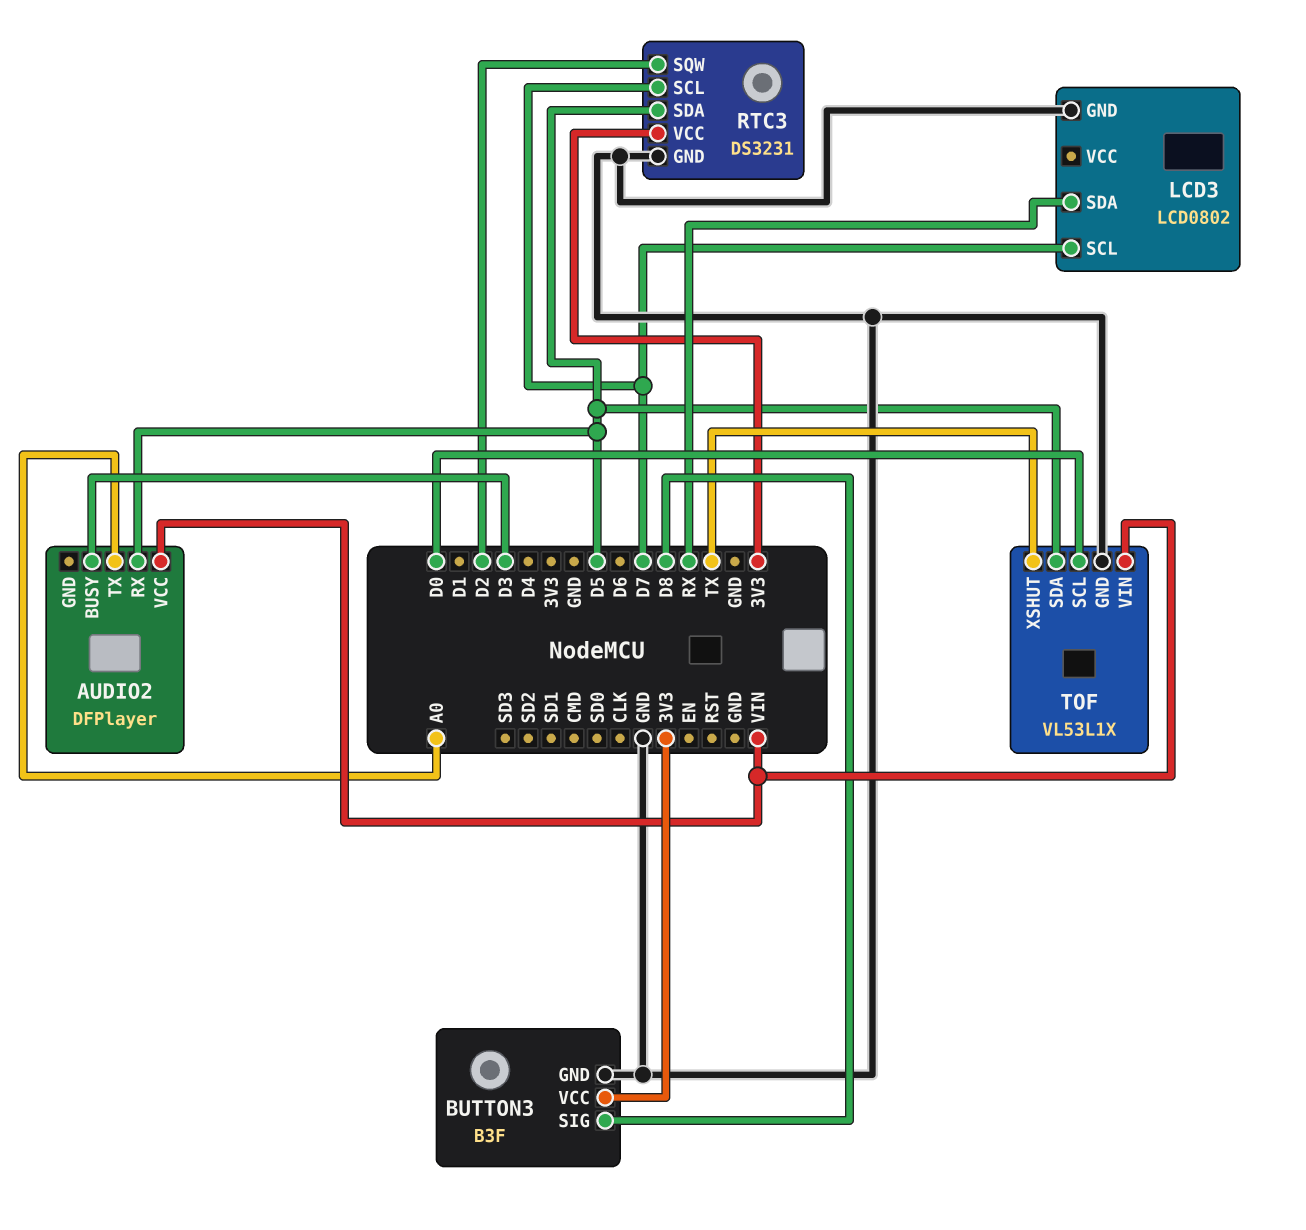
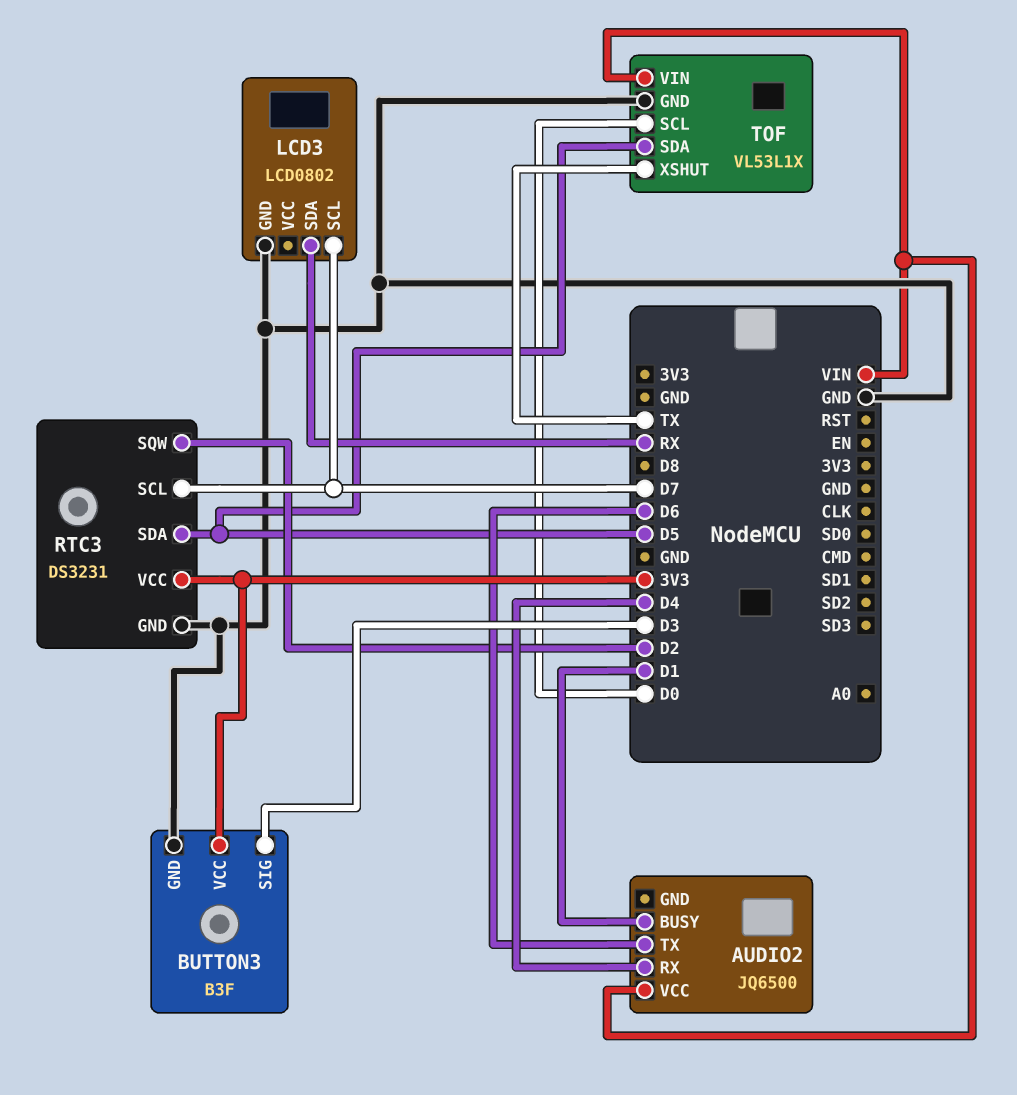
AUDIO2: DFPlayer -> JQ6500
AUDIO2 pin BUSY: D3 -> D1
AUDIO2 pin RX: D5 -> D4
AUDIO2 pin TX: A0 -> D6
BUTTON3 pin SIG: D8 -> D3

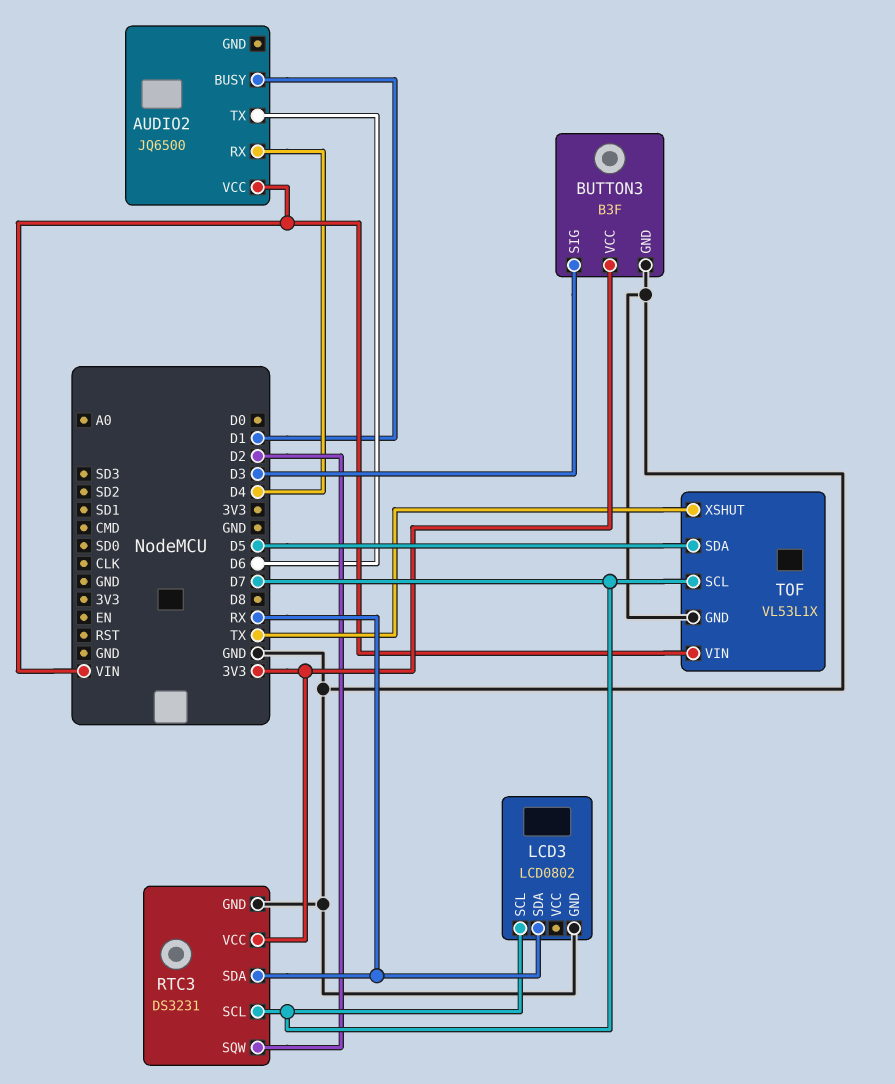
RTC3 pin SDA: D5 -> RX
TOF pin SCL: D0 -> D7

